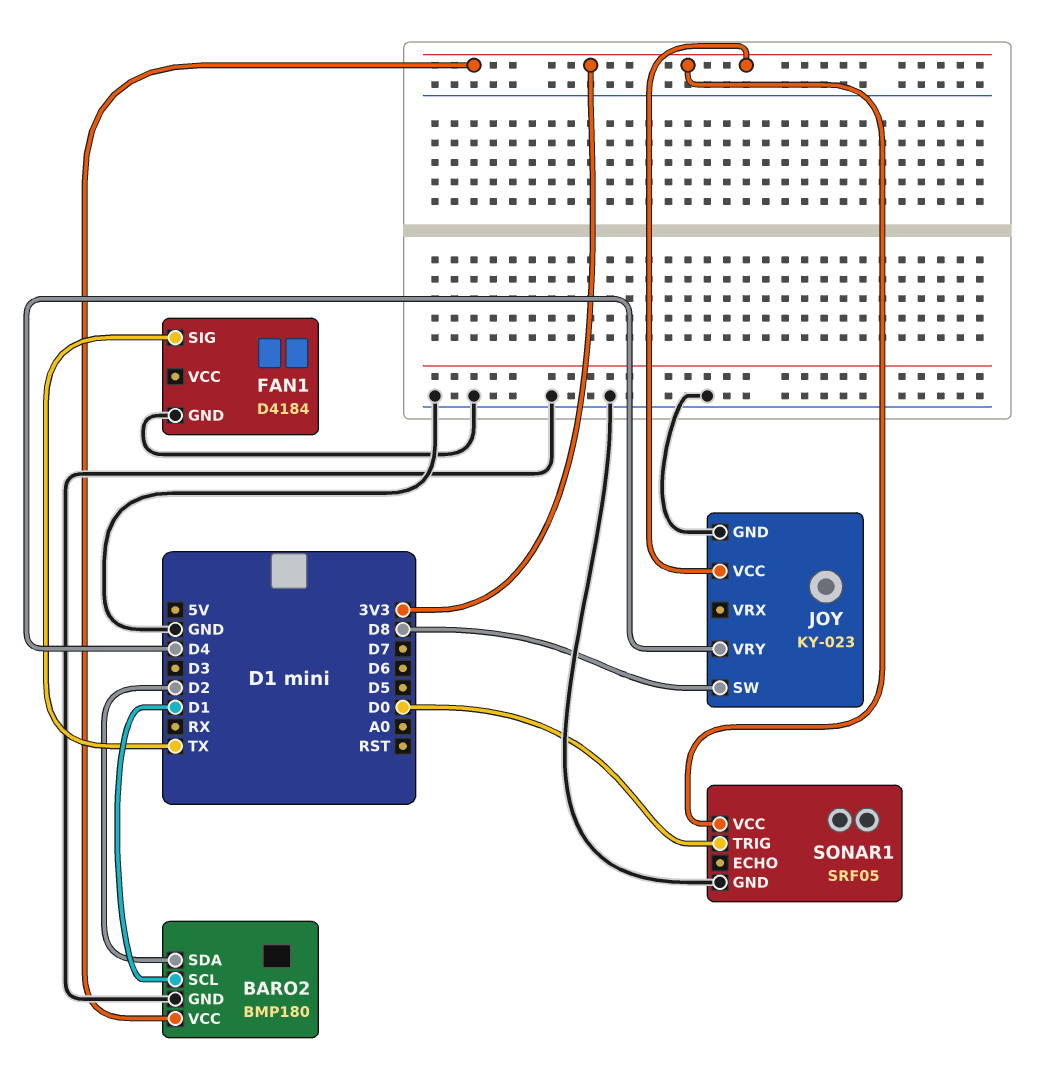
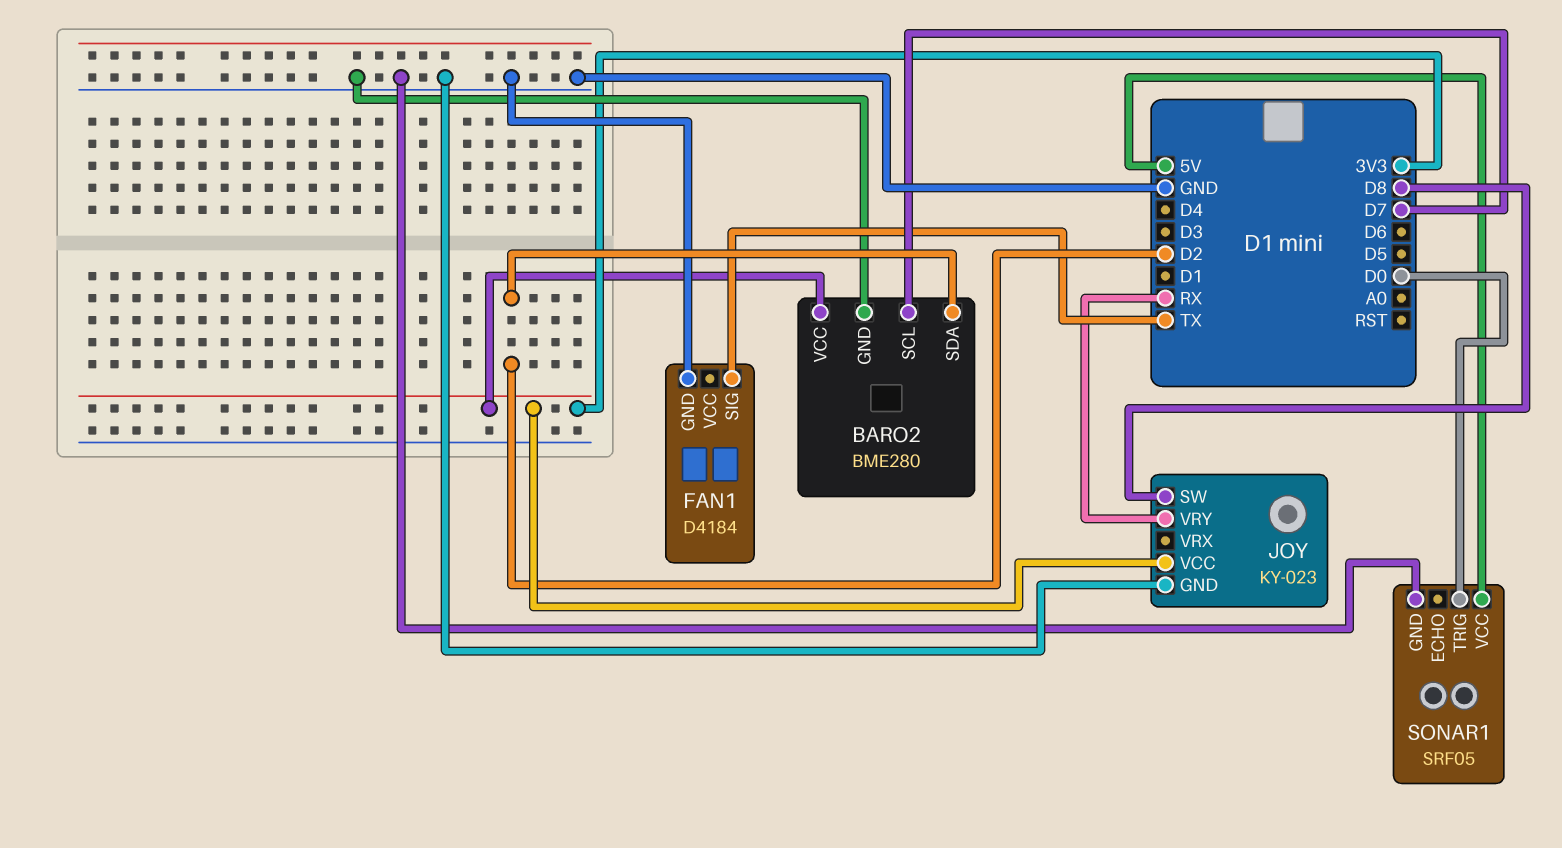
BARO2: BMP180 -> BME280
BARO2 pin SCL: D1 -> D7
JOY pin VRY: D4 -> RX
SONAR1 pin VCC: 3V3 -> 5V

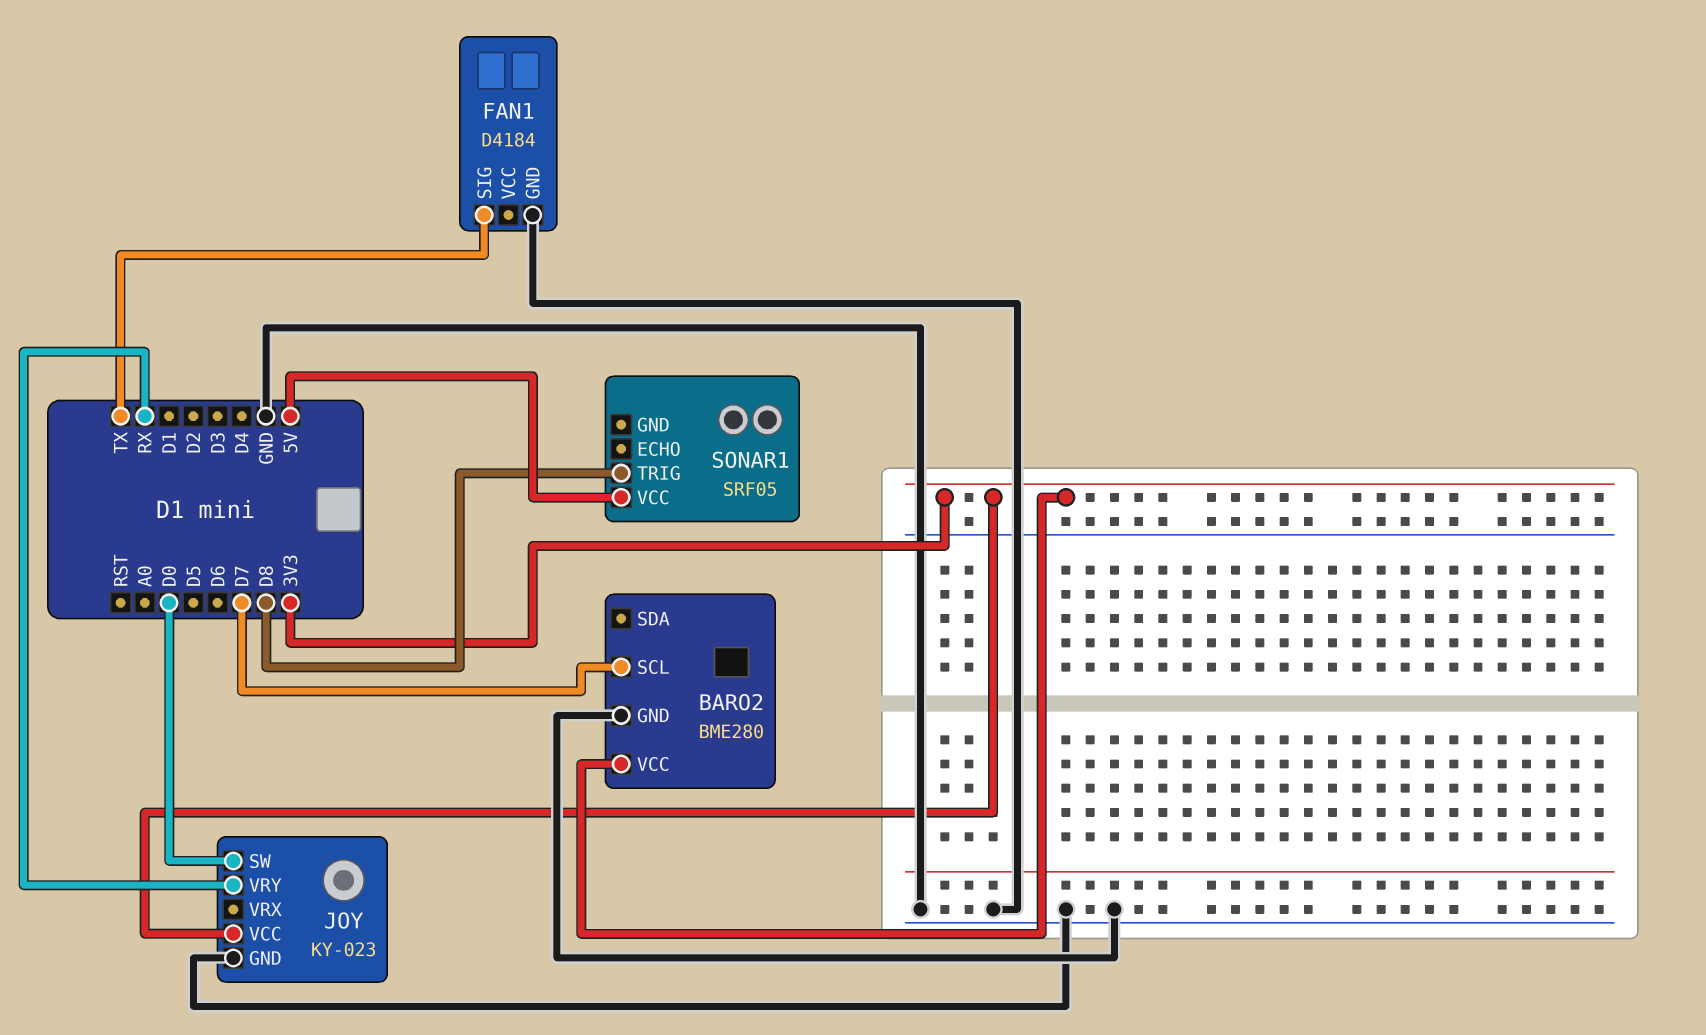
BARO2 pin SDA: D2 -> none
JOY pin SW: D8 -> D0
SONAR1 pin GND: GND -> none
SONAR1 pin TRIG: D0 -> D8

